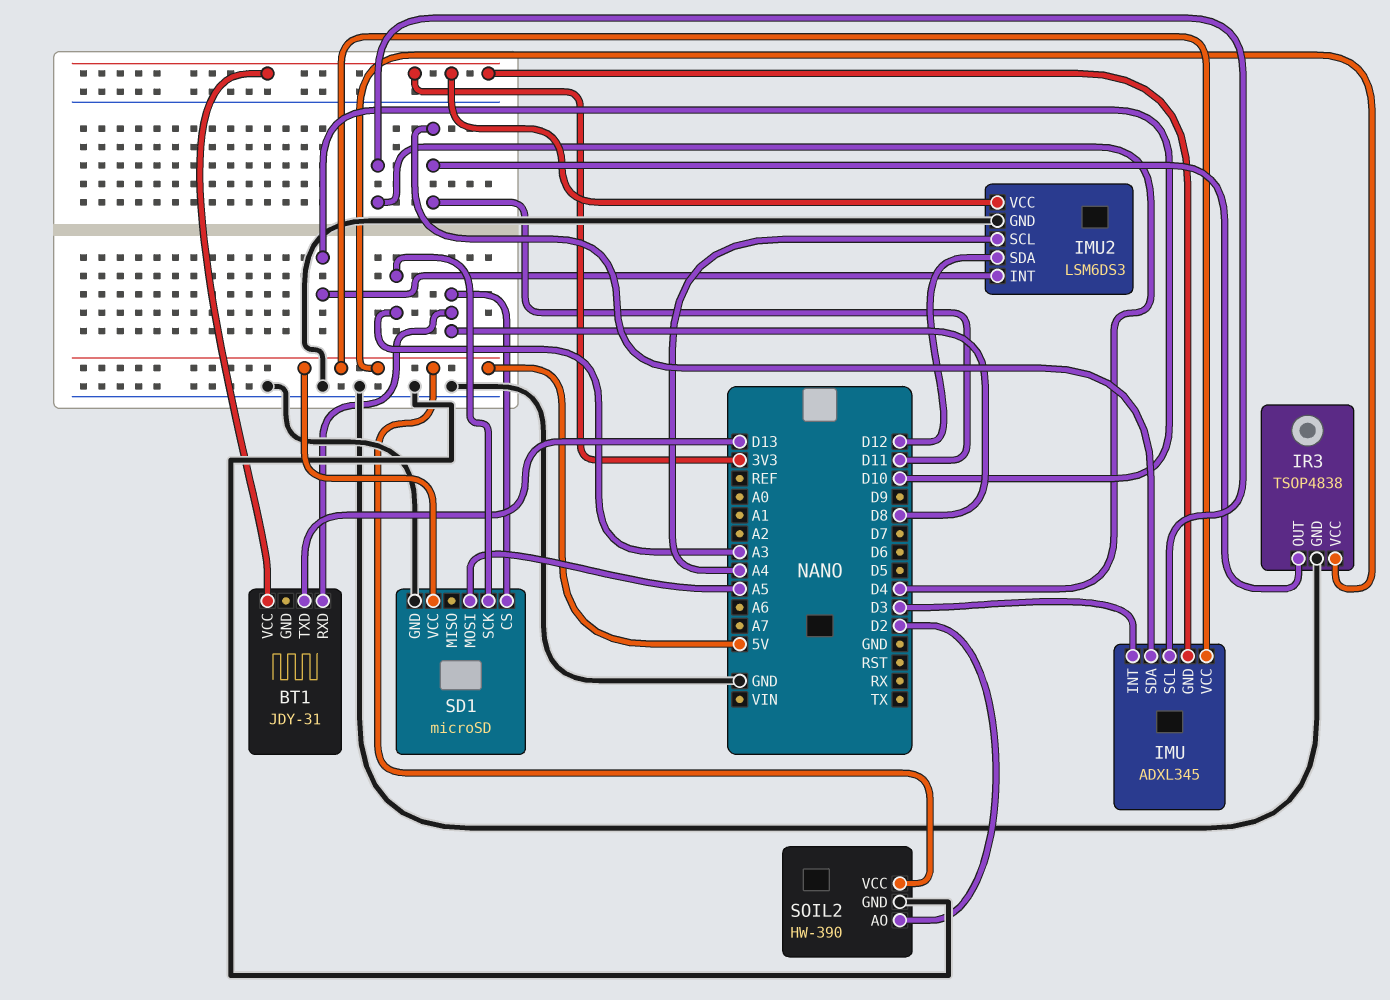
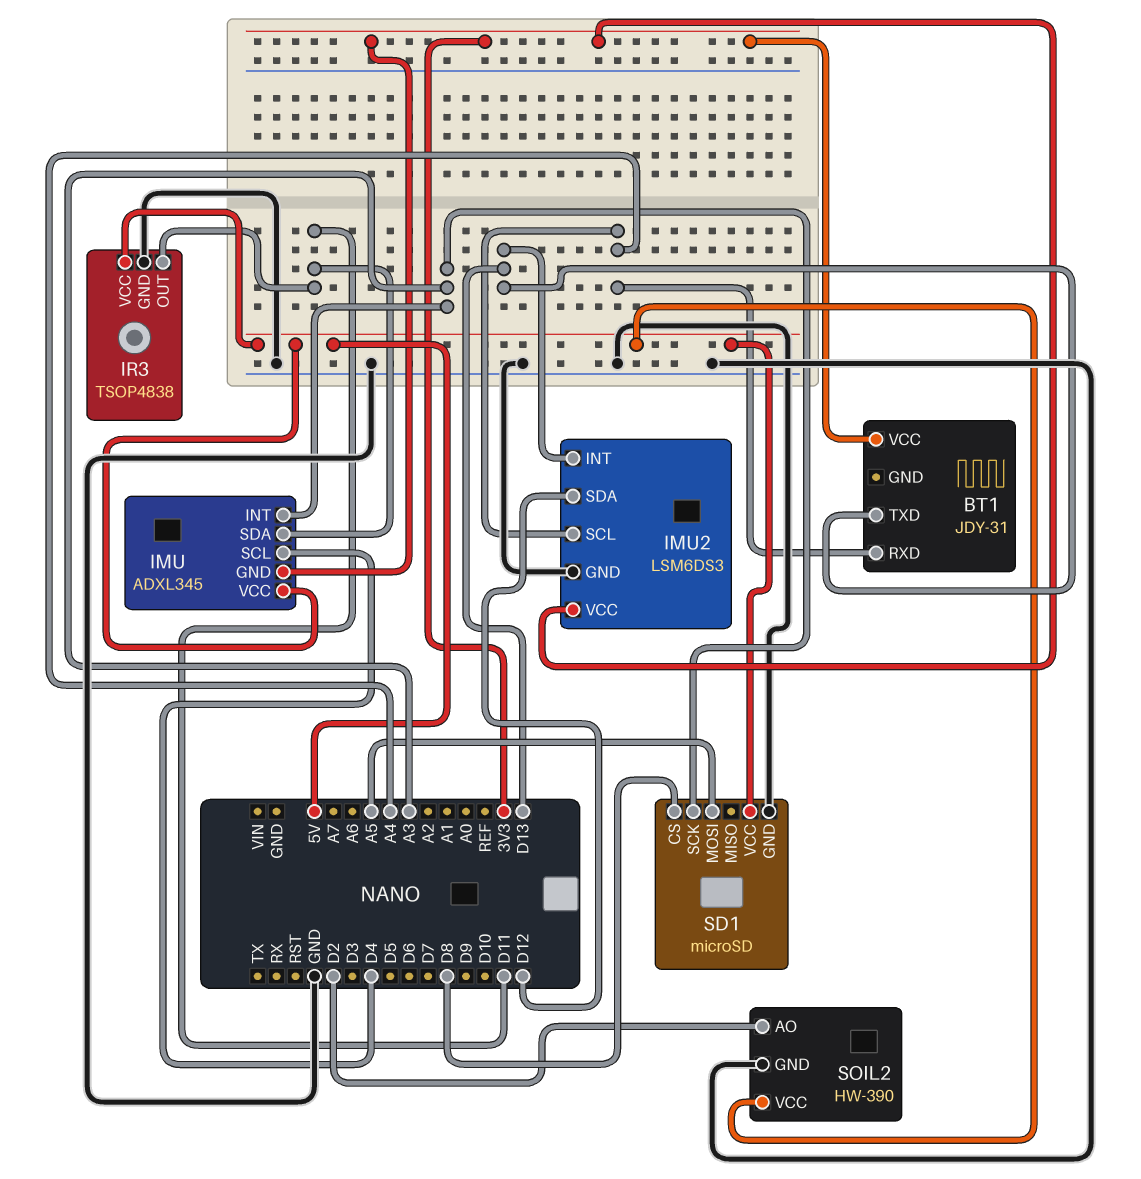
BT1 pin RXD: D8 -> A4
IMU pin INT: D3 -> A3
IMU2 pin INT: D10 -> D13

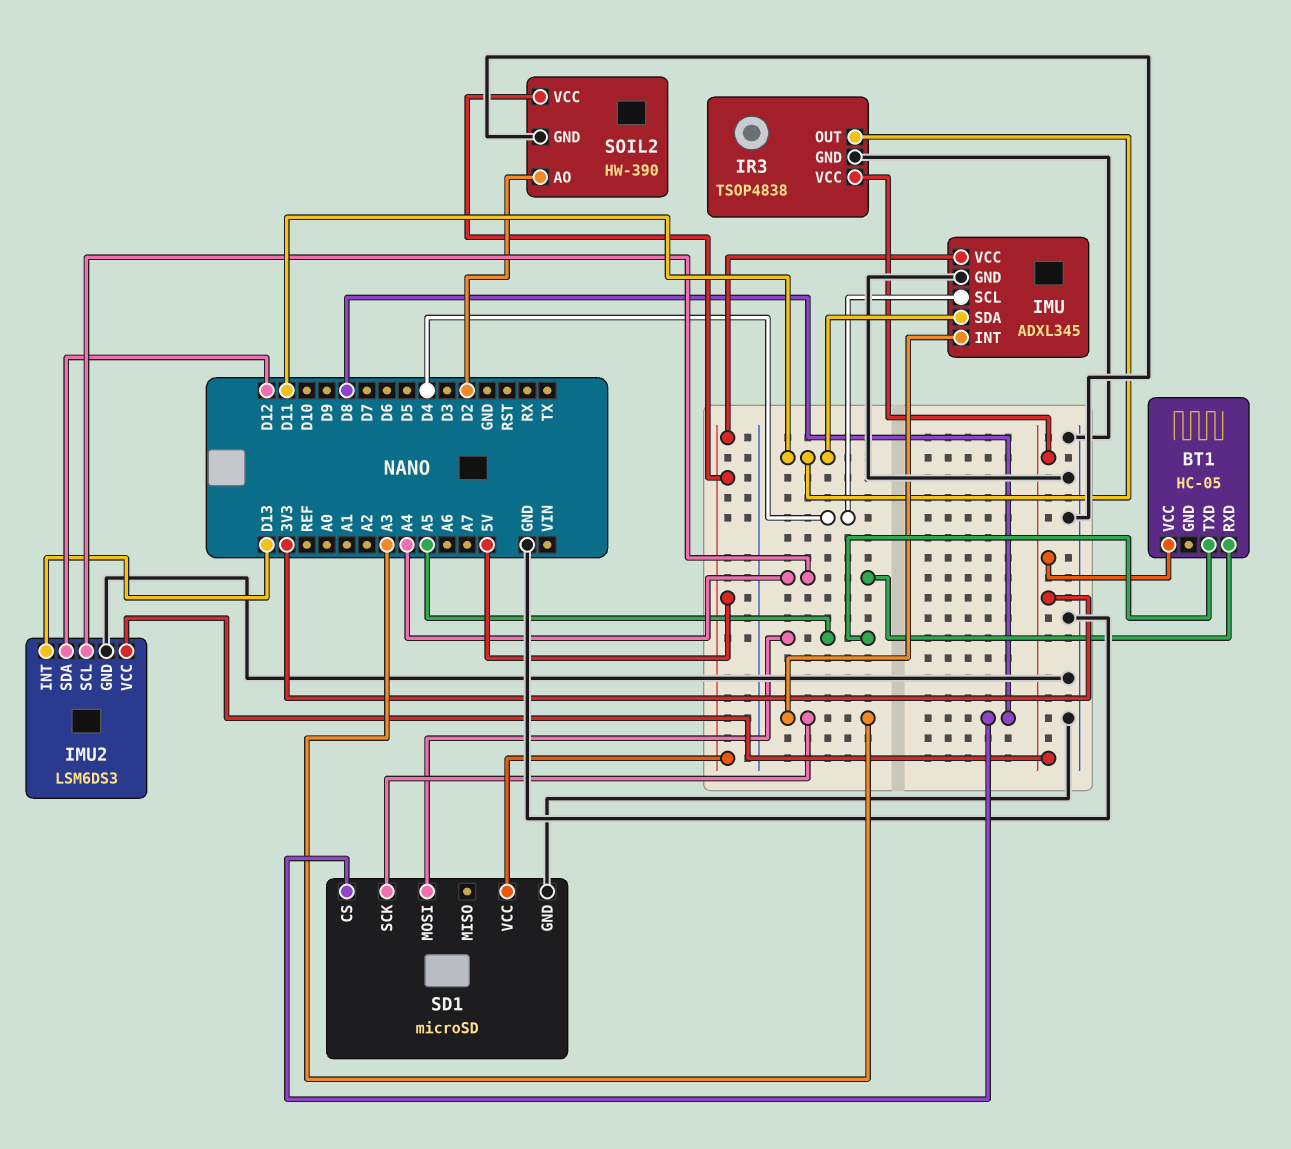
BT1: JDY-31 -> HC-05
BT1 pin TXD: D13 -> A5
IMU pin GND: 3V3 -> GND
IR3 pin VCC: 5V -> 3V3

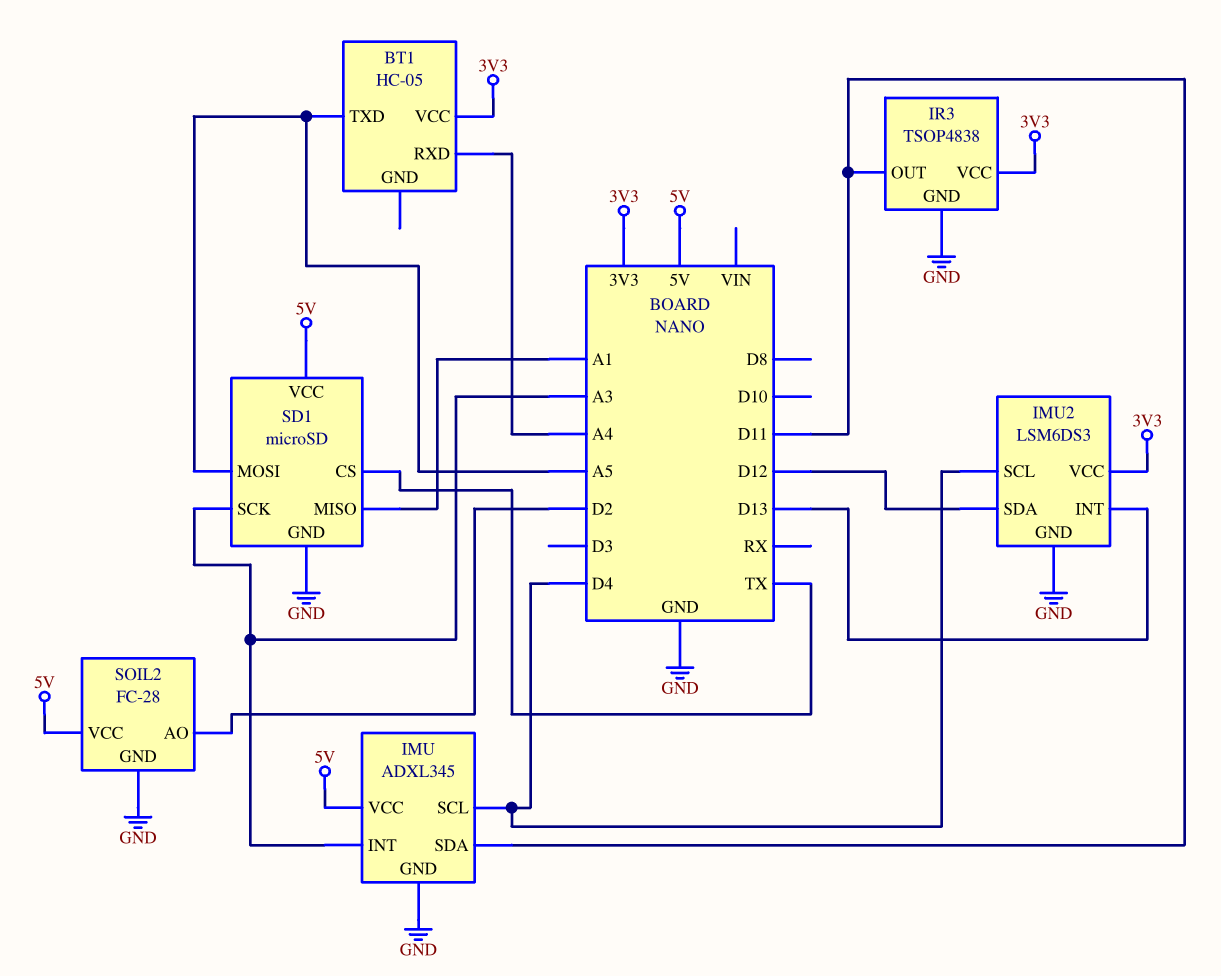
IMU2 pin SCL: A4 -> D4
SD1 pin CS: D8 -> TX
SD1 pin MISO: none -> A1
SOIL2: HW-390 -> FC-28

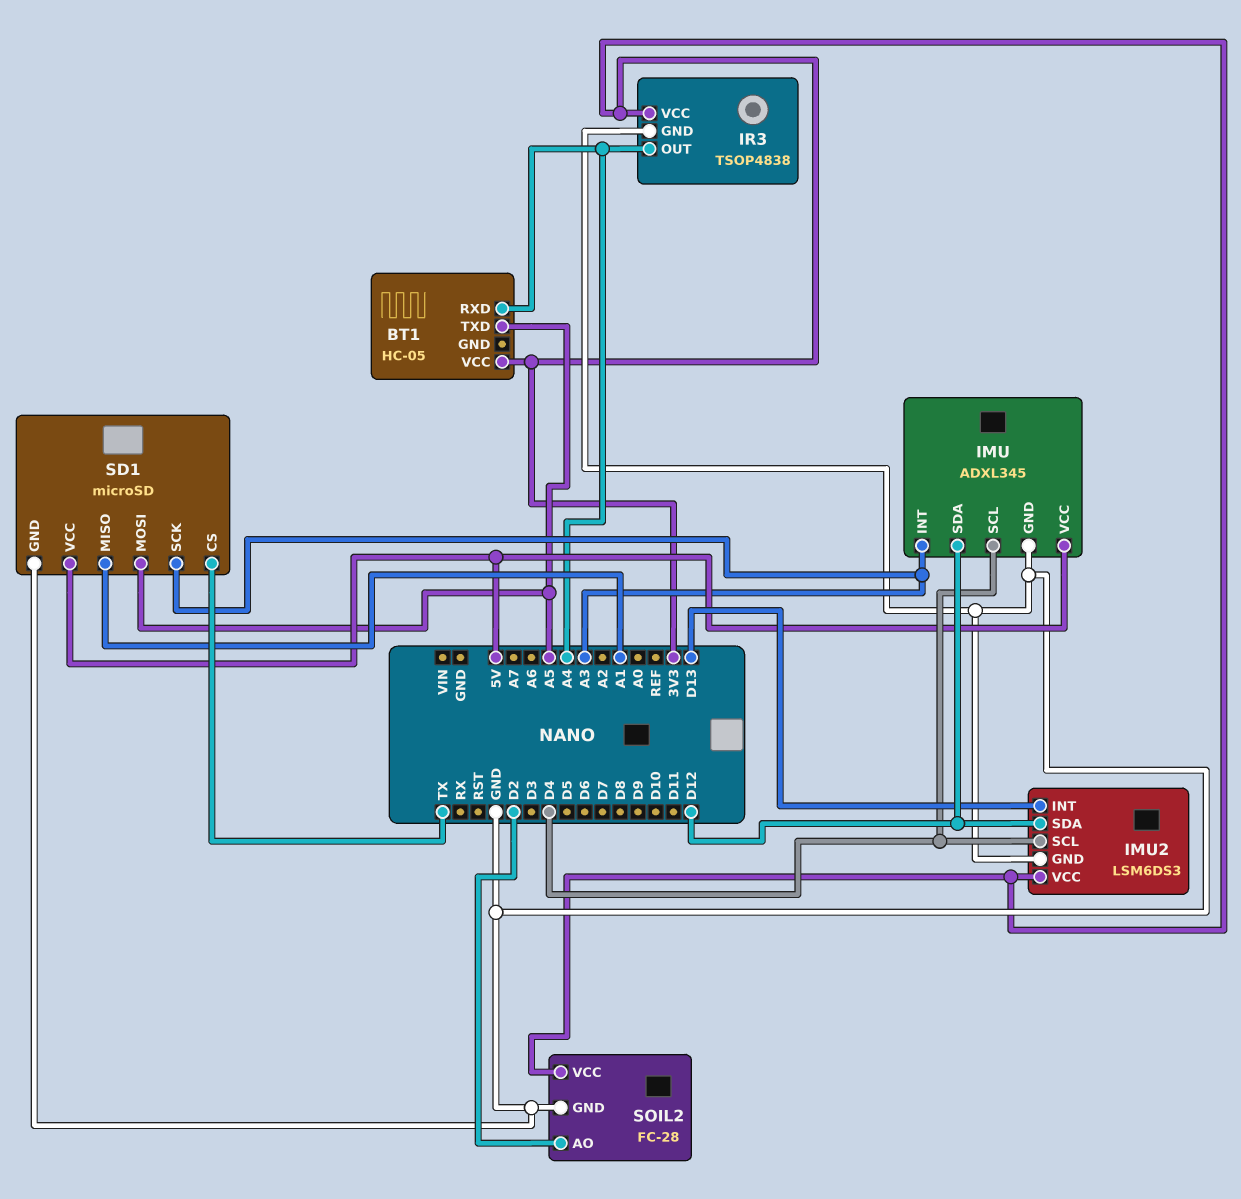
IMU pin SDA: D11 -> D12
IR3 pin OUT: D11 -> A4
SOIL2 pin VCC: 5V -> 3V3

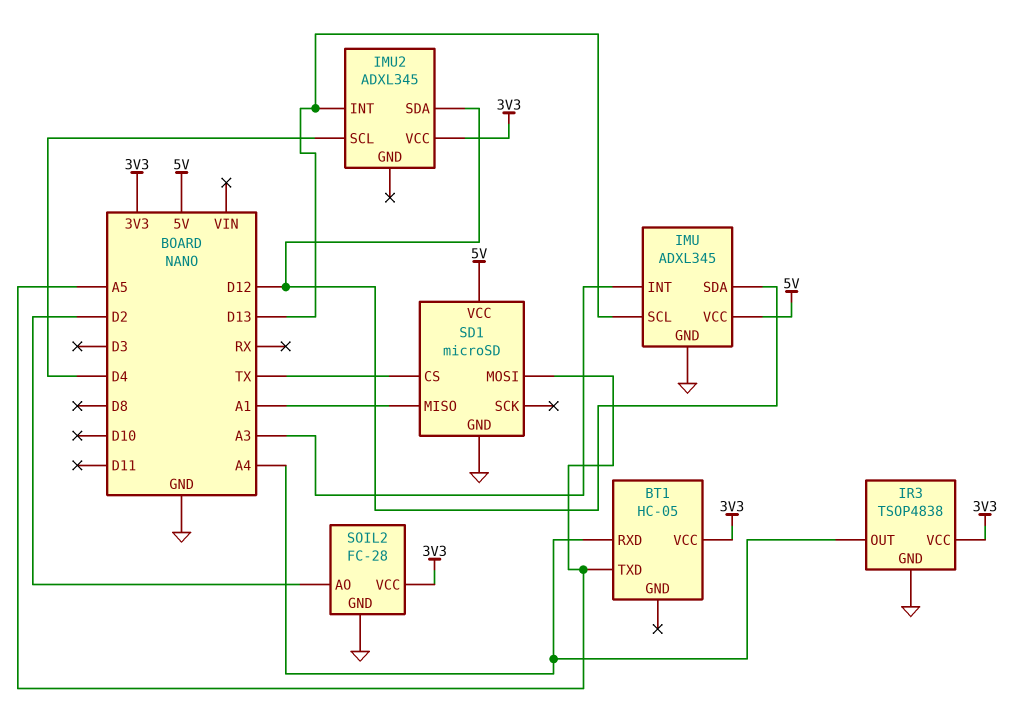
IMU pin SCL: D4 -> D13
IMU2: LSM6DS3 -> ADXL345
IMU2 pin GND: GND -> none
SD1 pin SCK: A3 -> none

